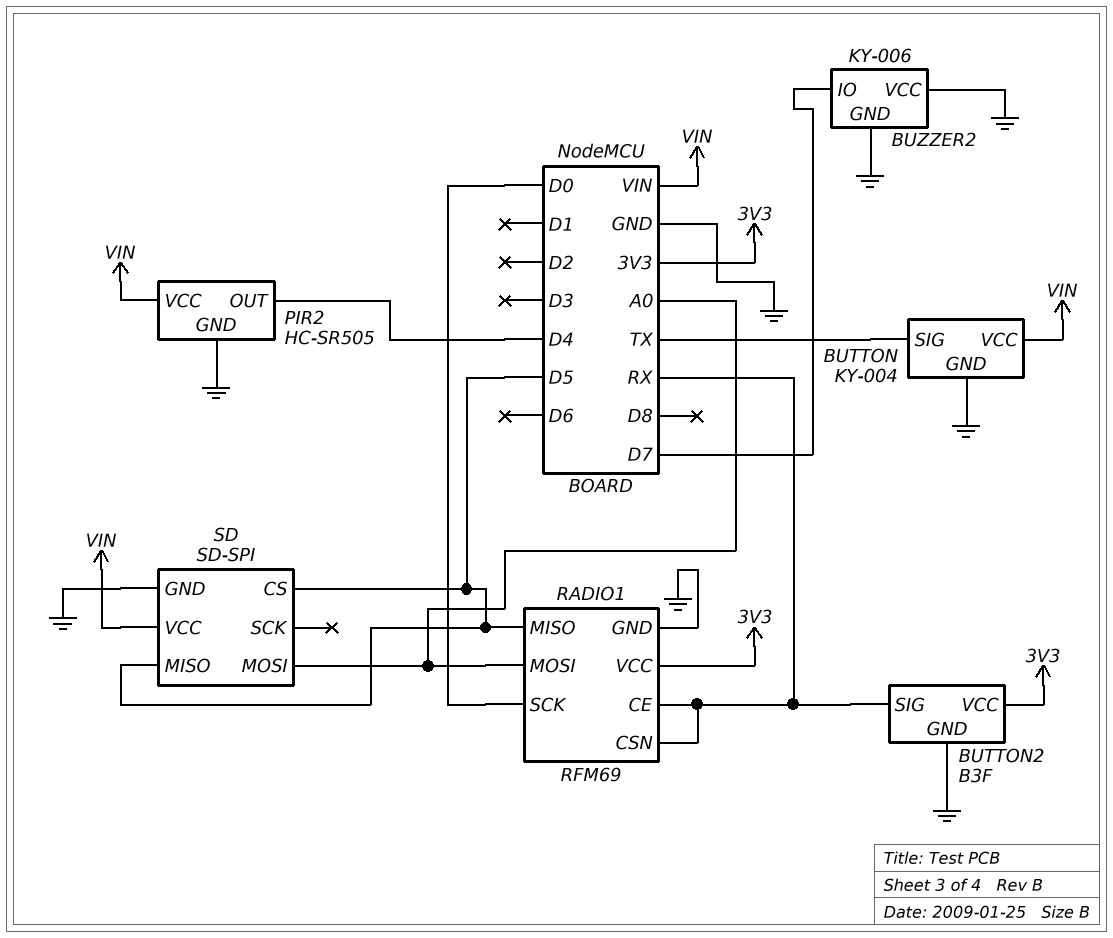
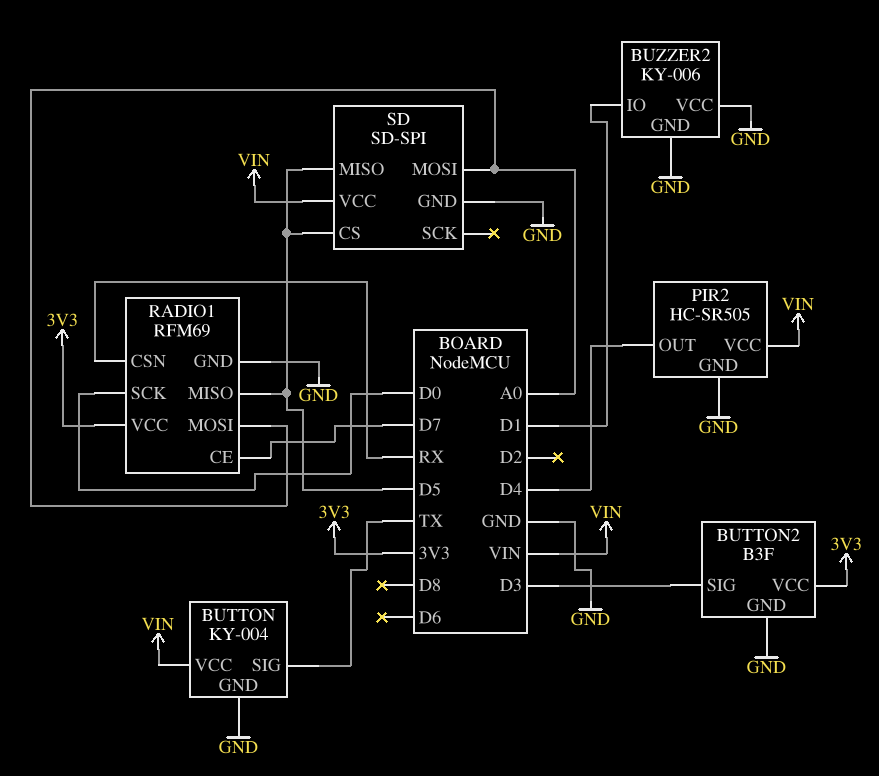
BUTTON2 pin SIG: RX -> D3
BUZZER2 pin IO: D7 -> D1
RADIO1 pin CE: RX -> D7

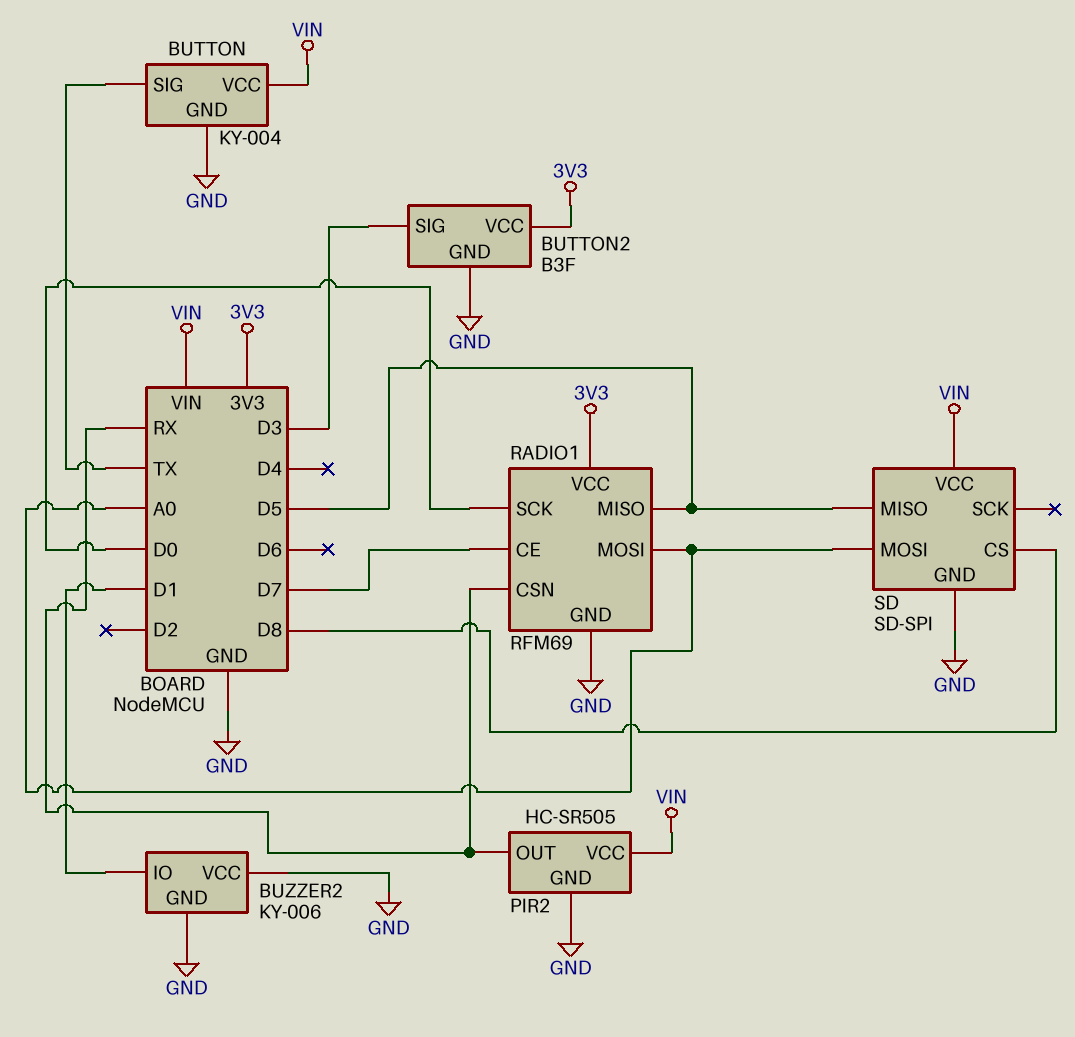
PIR2 pin OUT: D4 -> RX
SD pin CS: D5 -> D8

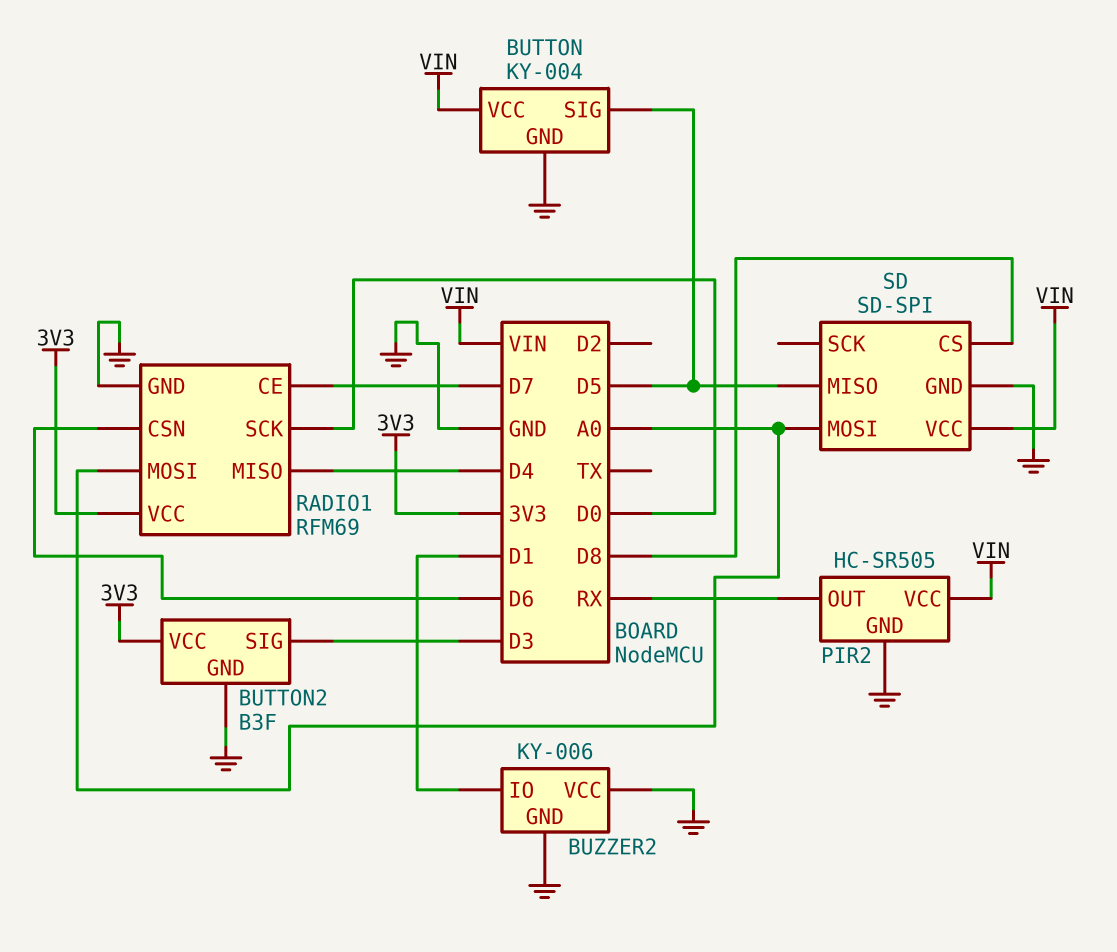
BUTTON pin SIG: TX -> D5
RADIO1 pin CSN: RX -> D6
RADIO1 pin MISO: D5 -> D4

